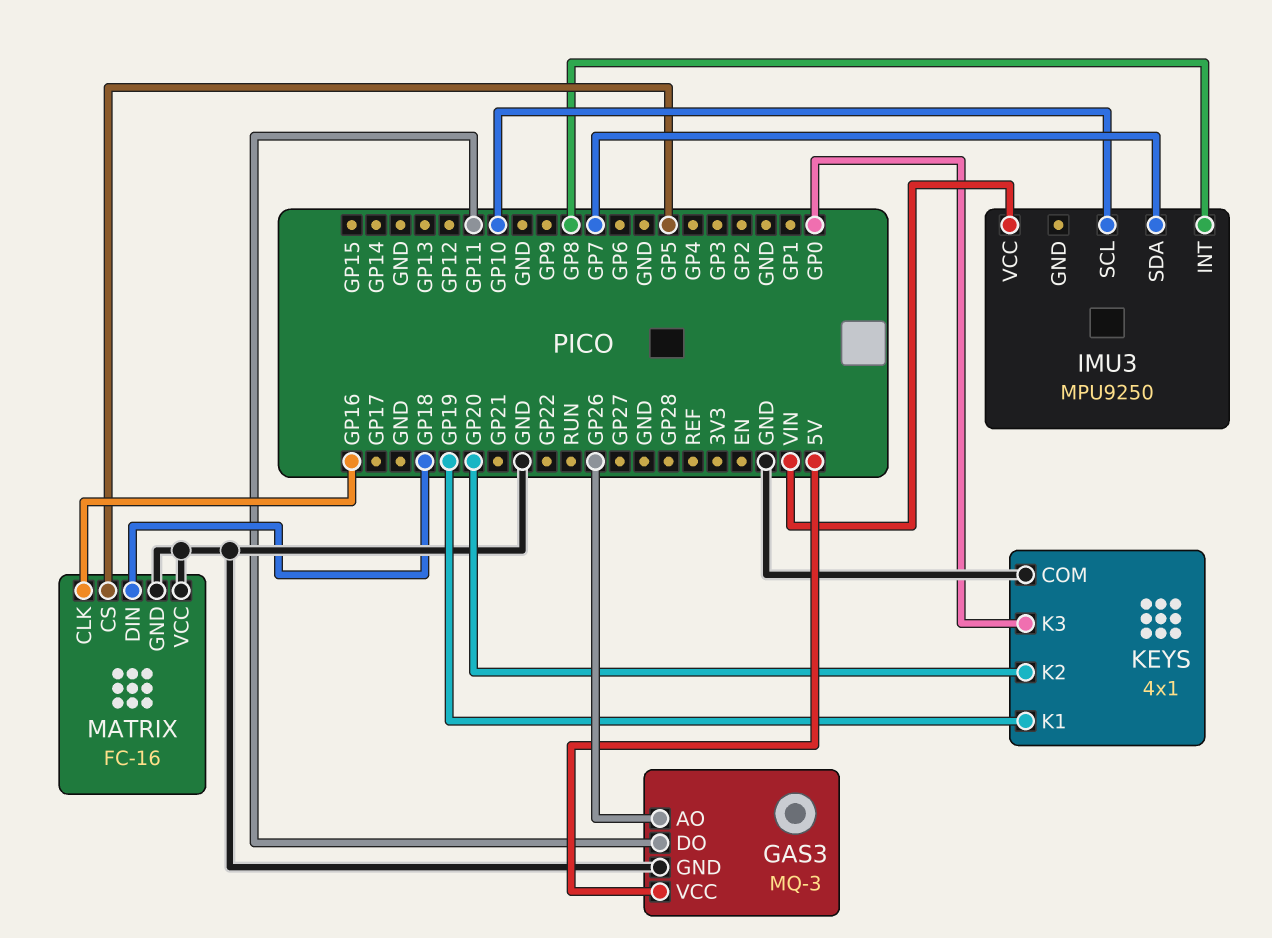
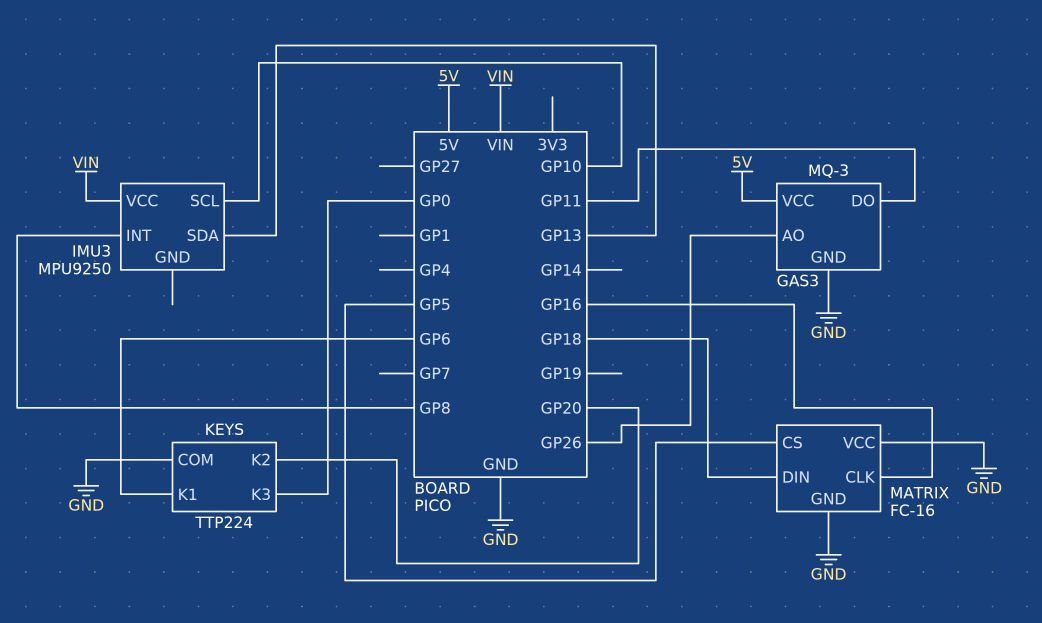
IMU3 pin SDA: GP7 -> GP13
KEYS: 4x1 -> TTP224
KEYS pin K1: GP19 -> GP6

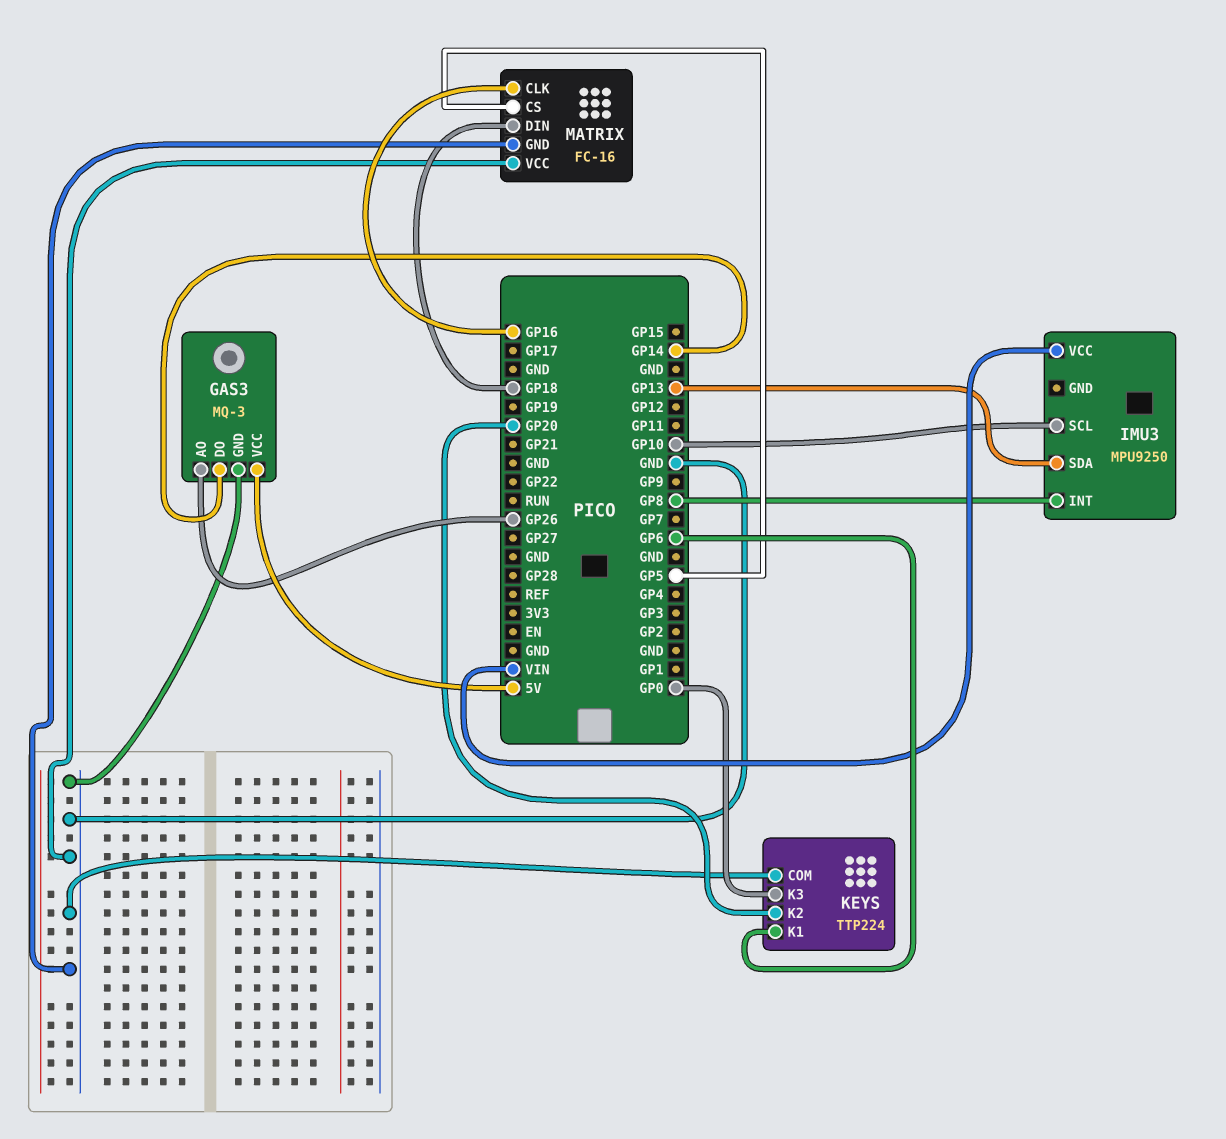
GAS3 pin DO: GP11 -> GP14

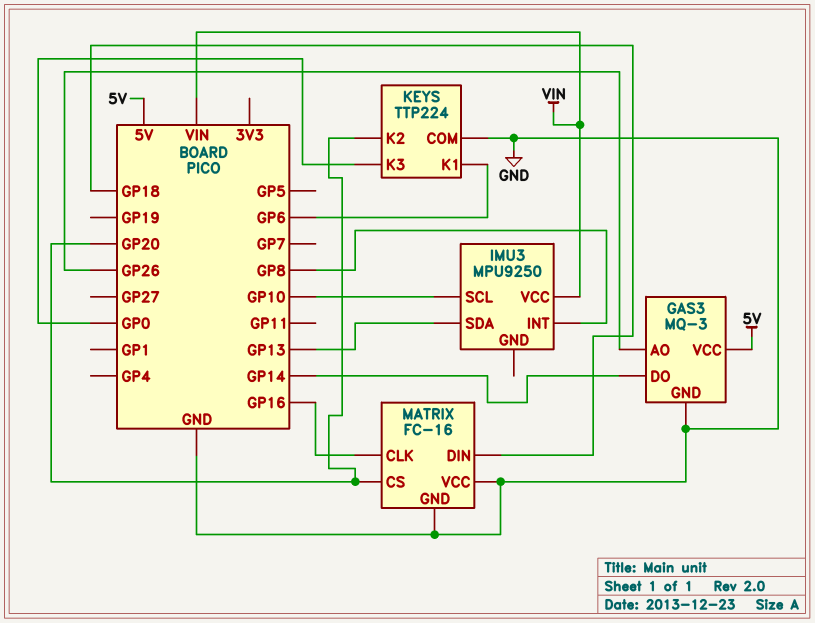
MATRIX pin CS: GP5 -> GP20

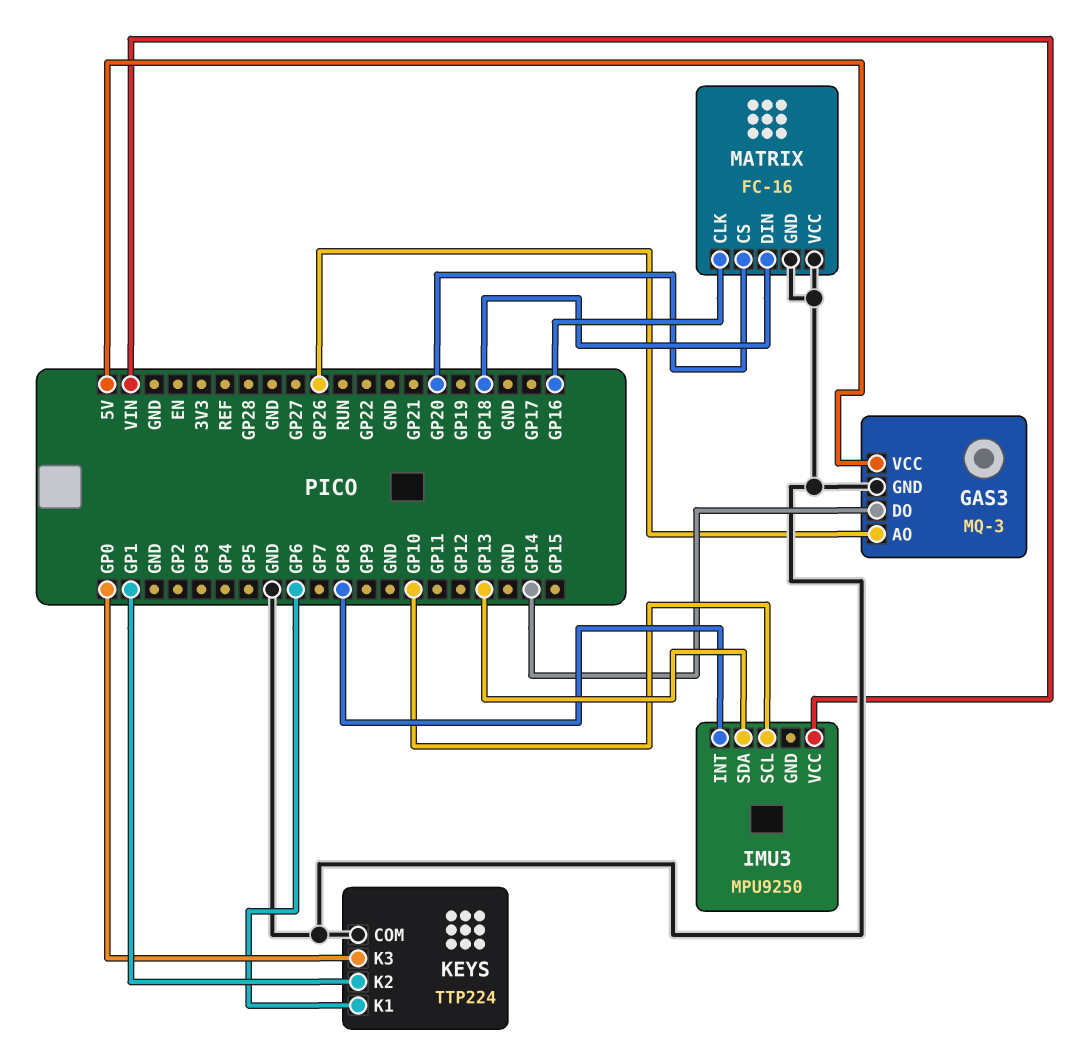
KEYS pin K2: GP20 -> GP1

